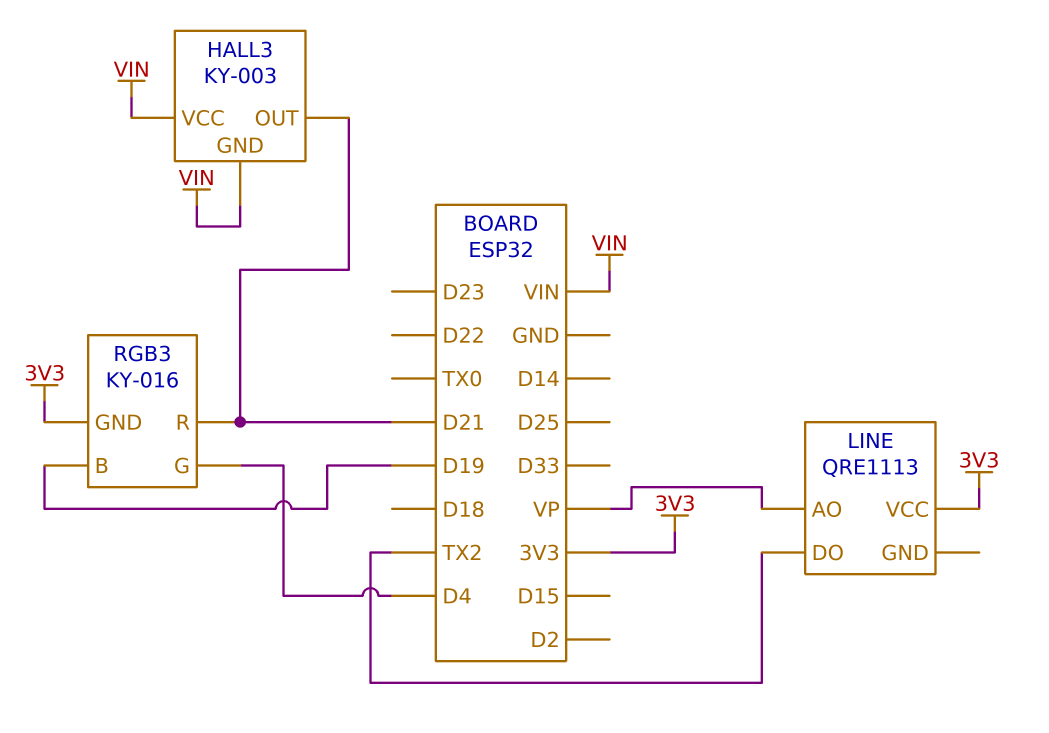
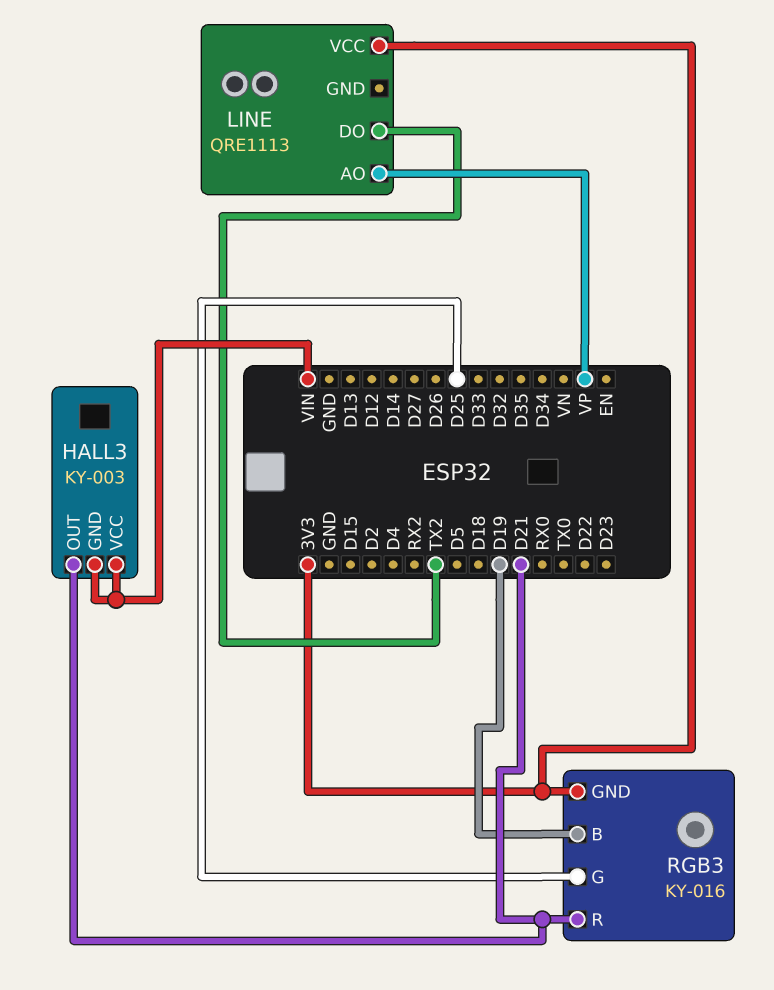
RGB3 pin G: D4 -> D25

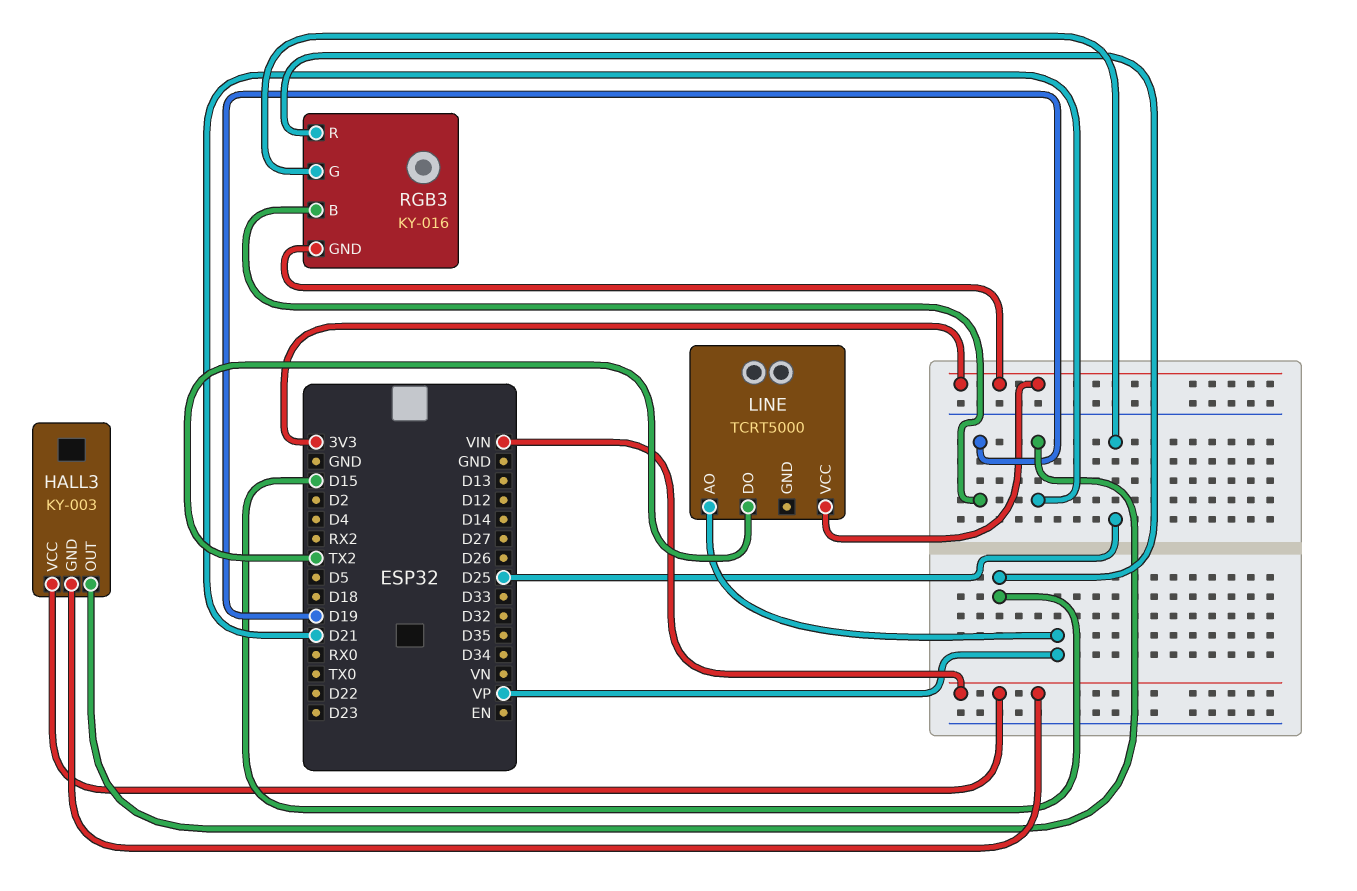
LINE: QRE1113 -> TCRT5000
RGB3 pin R: D21 -> D15

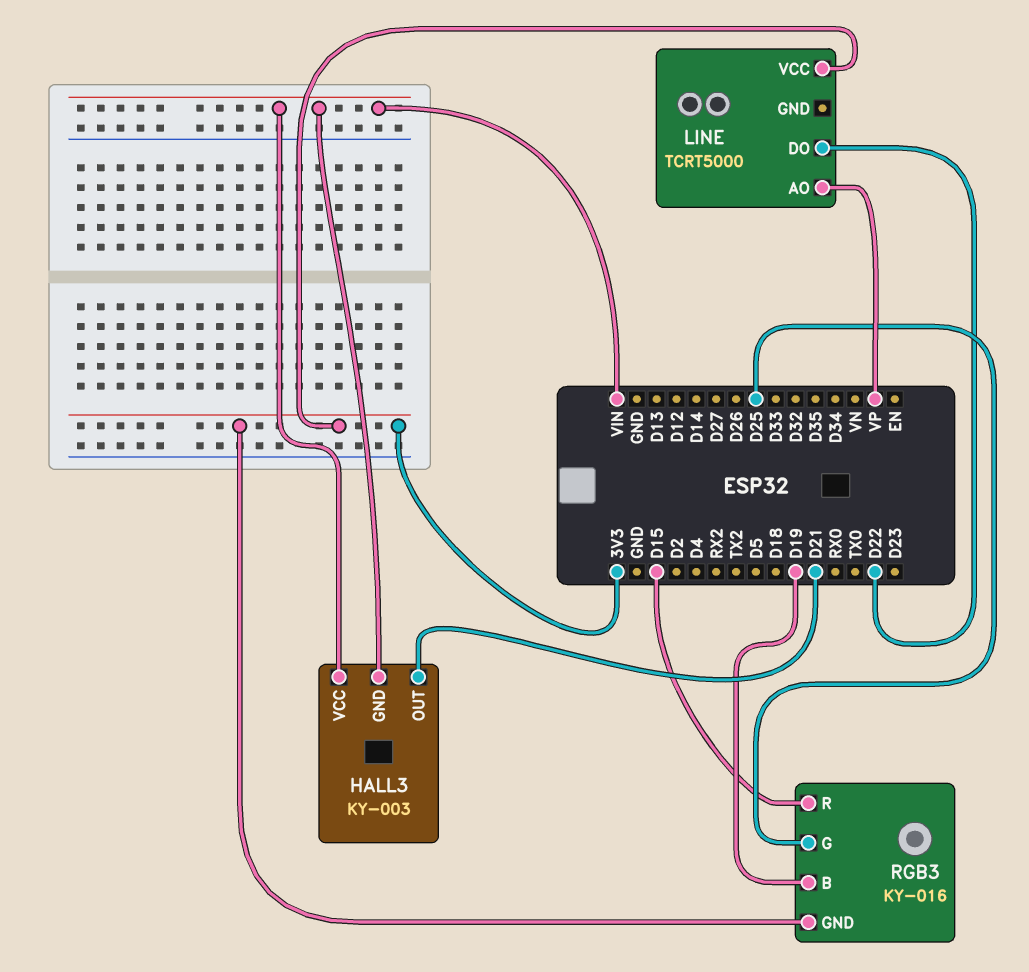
LINE pin DO: TX2 -> D22

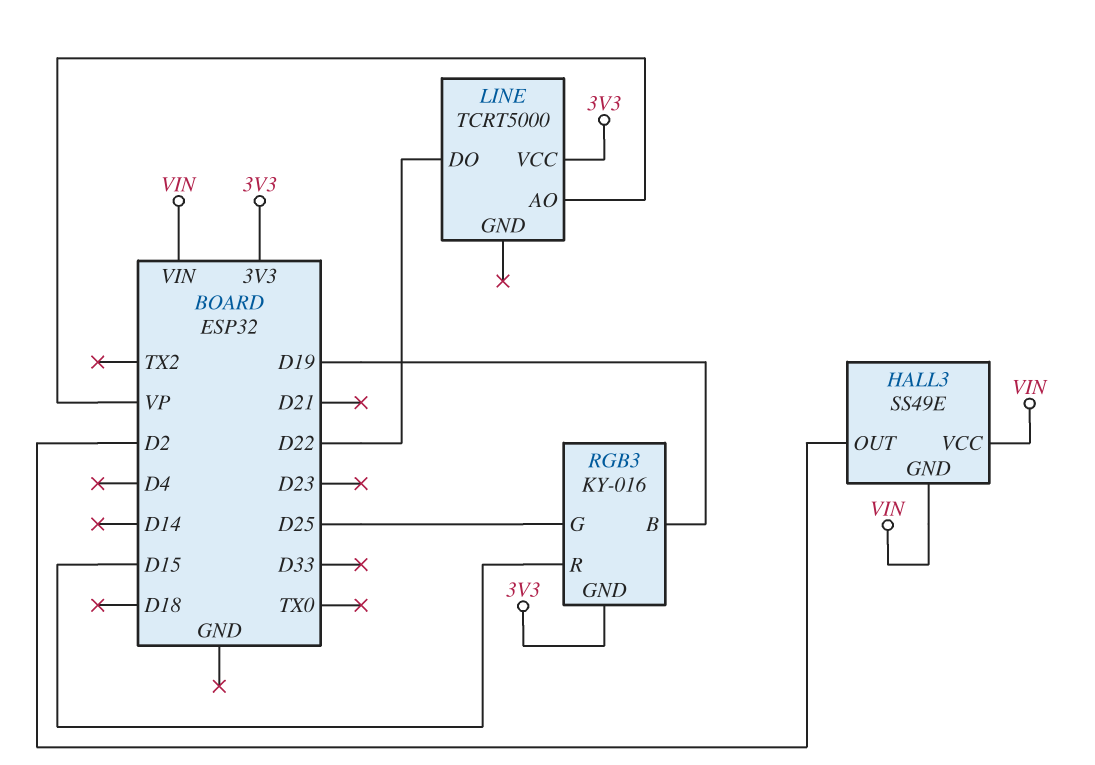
HALL3: KY-003 -> SS49E
HALL3 pin OUT: D21 -> D2

